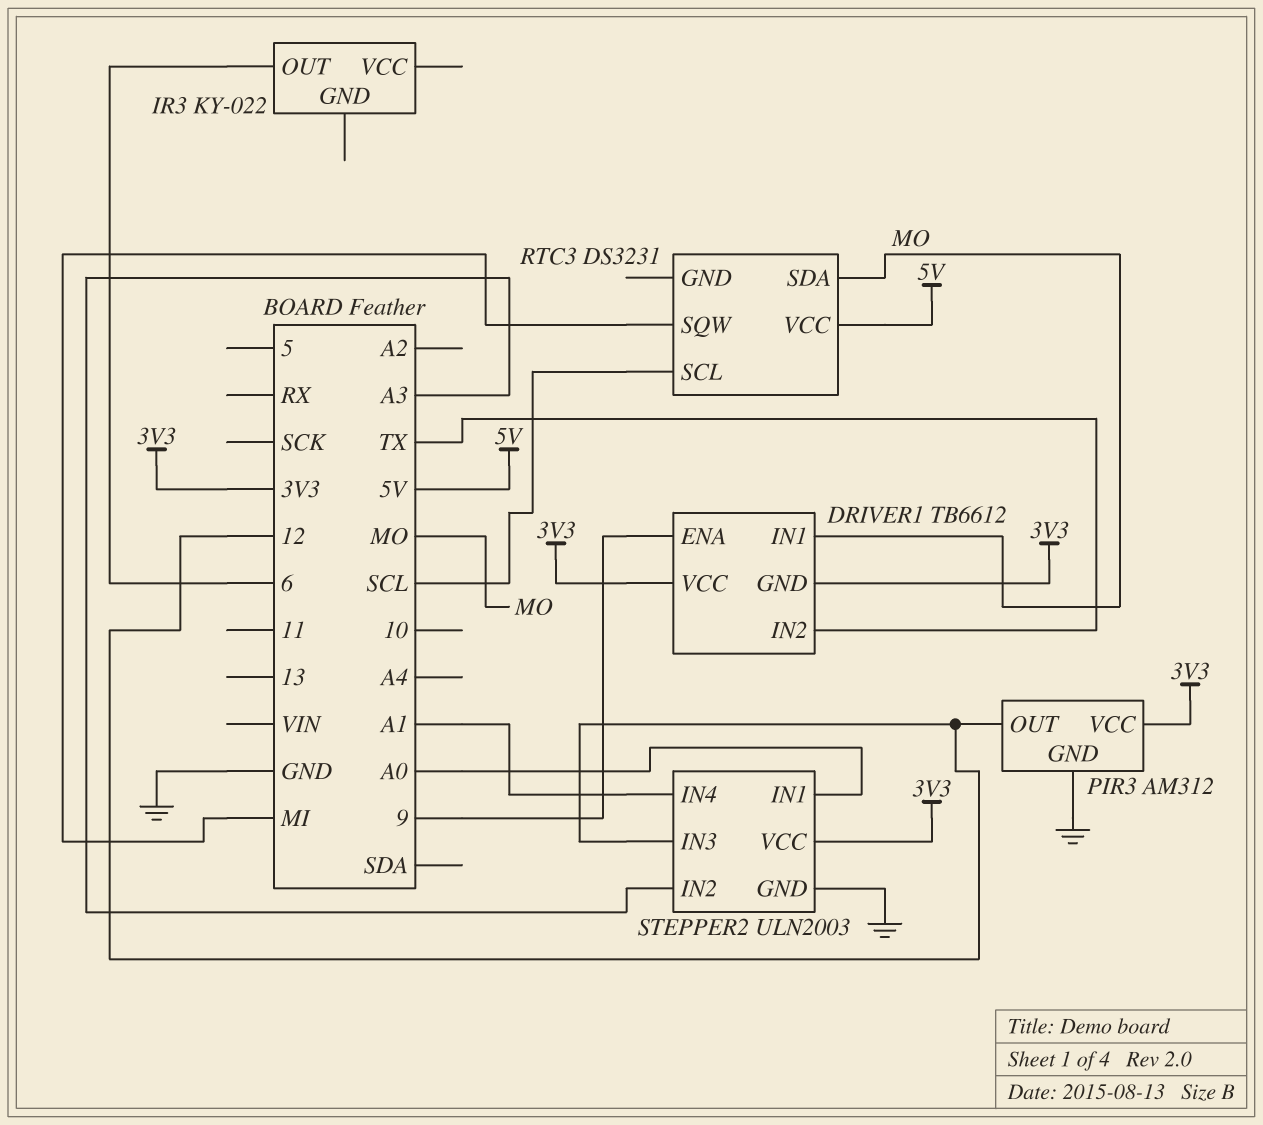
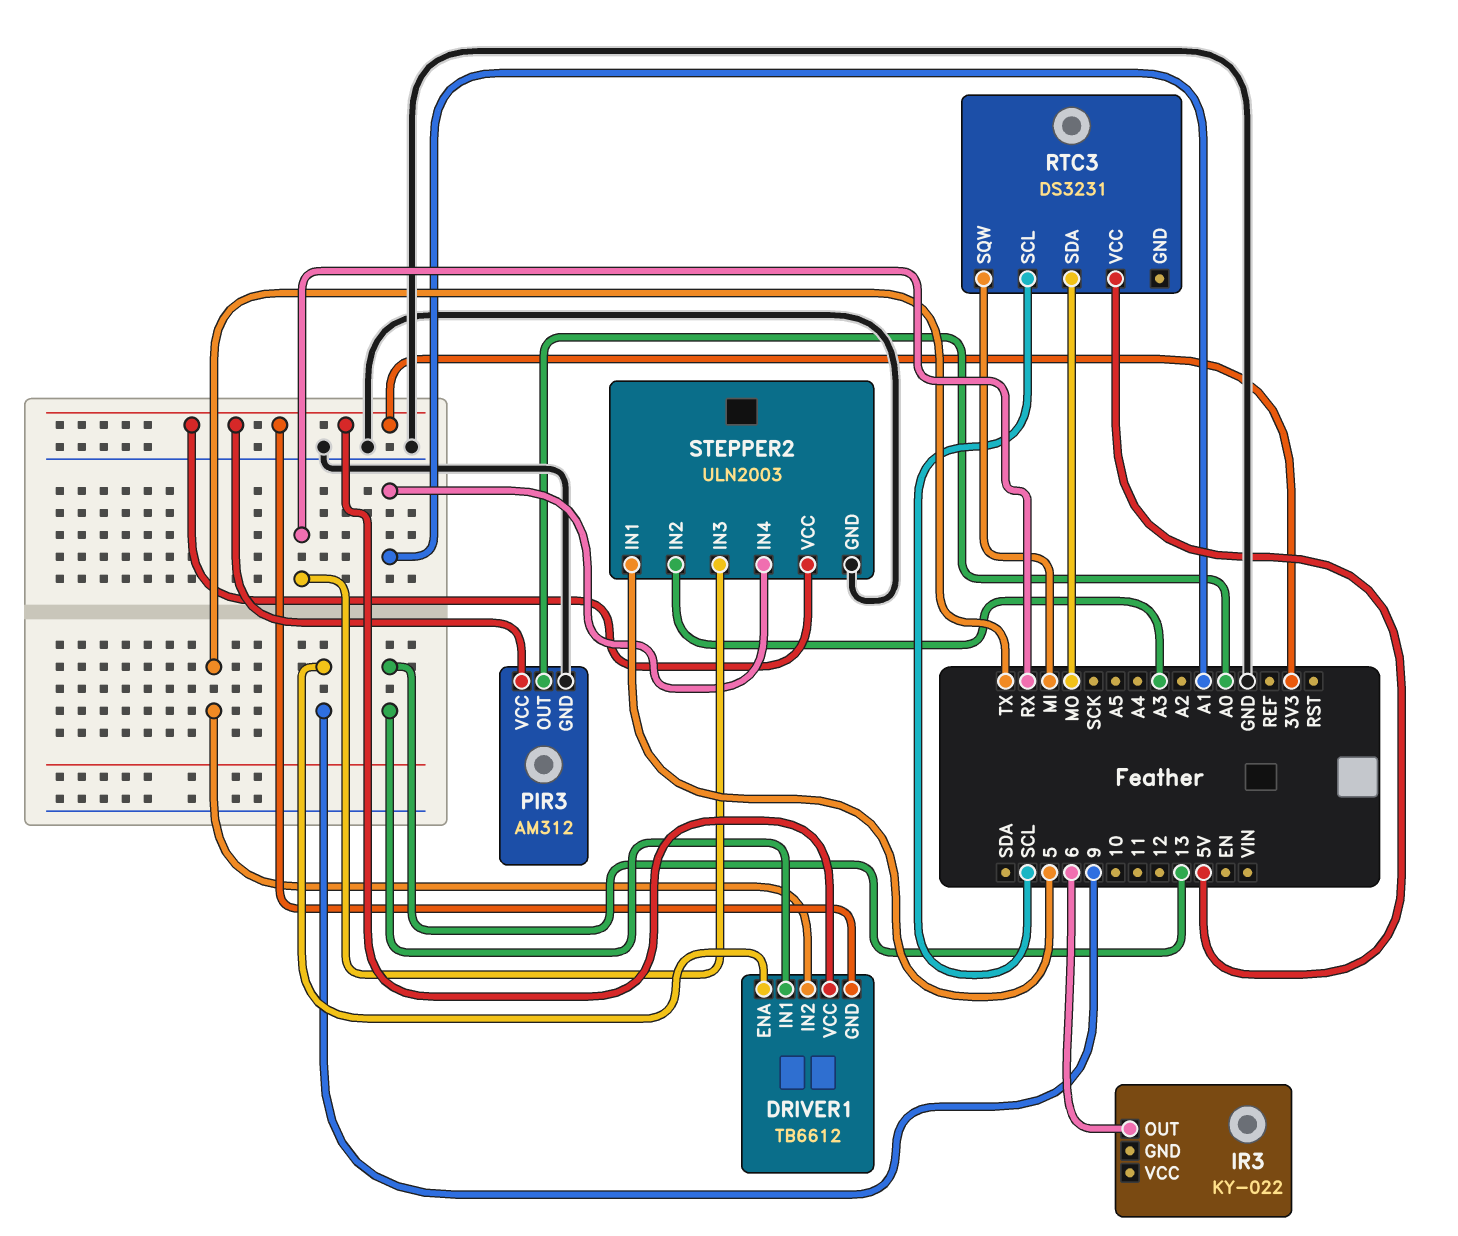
DRIVER1 pin IN1: MO -> 13
PIR3 pin OUT: 12 -> A0
STEPPER2 pin IN1: A0 -> 5
STEPPER2 pin IN3: 12 -> RX

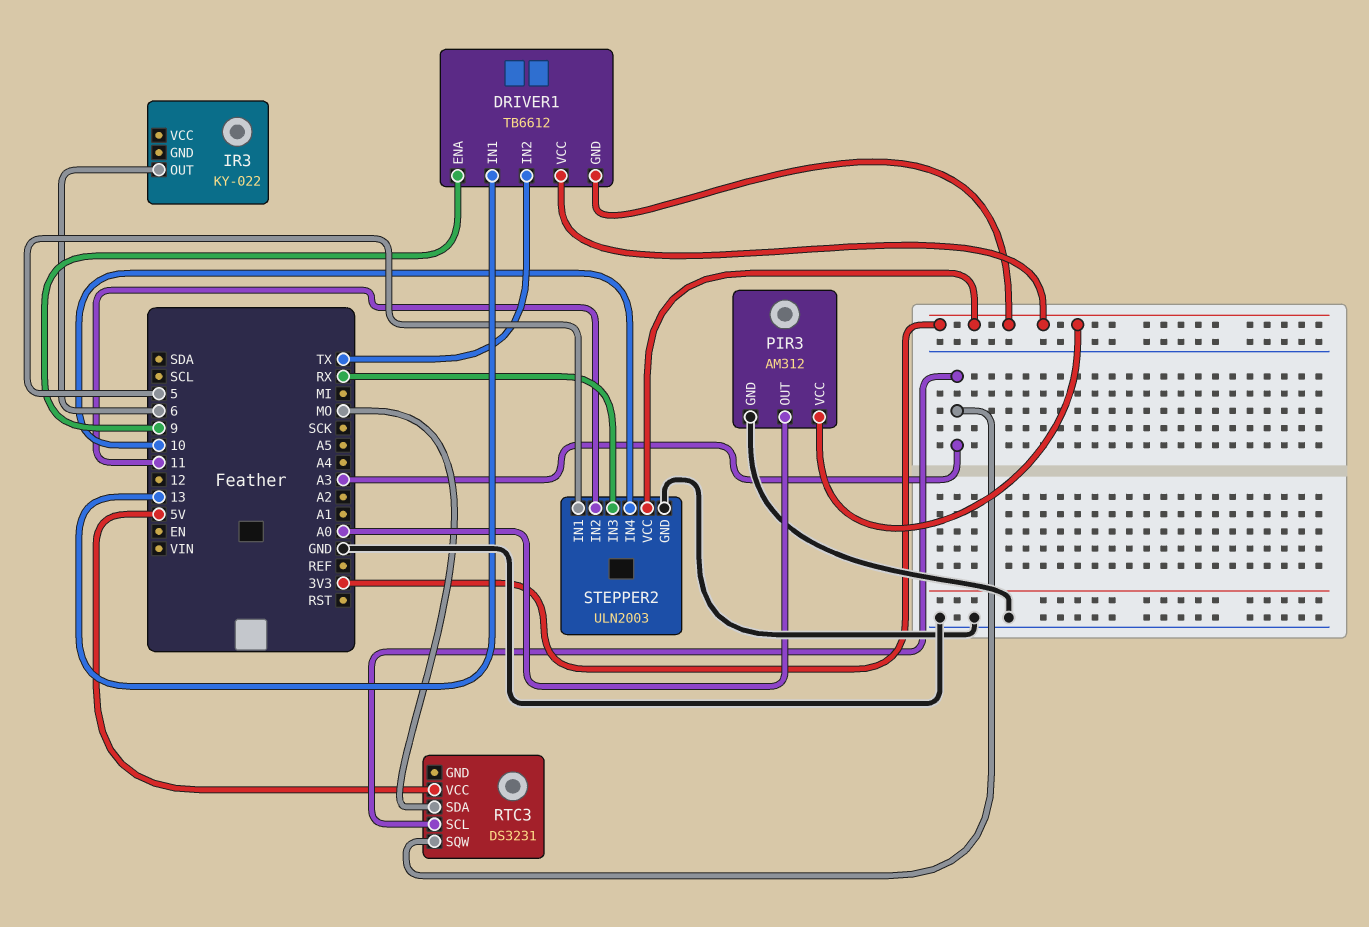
RTC3 pin SCL: SCL -> A3
RTC3 pin SQW: MI -> A3
STEPPER2 pin IN2: A3 -> 11
STEPPER2 pin IN4: A1 -> 10

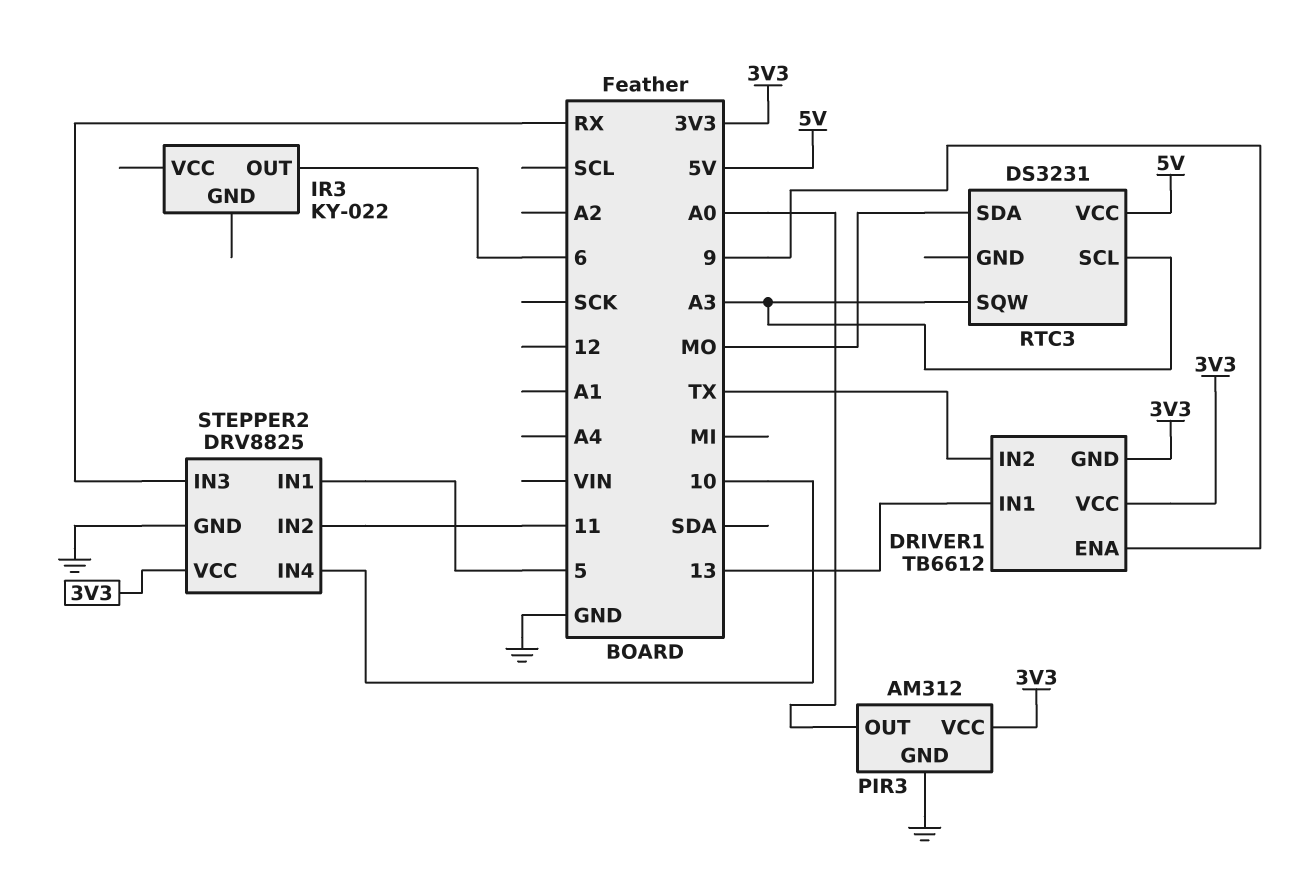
STEPPER2: ULN2003 -> DRV8825

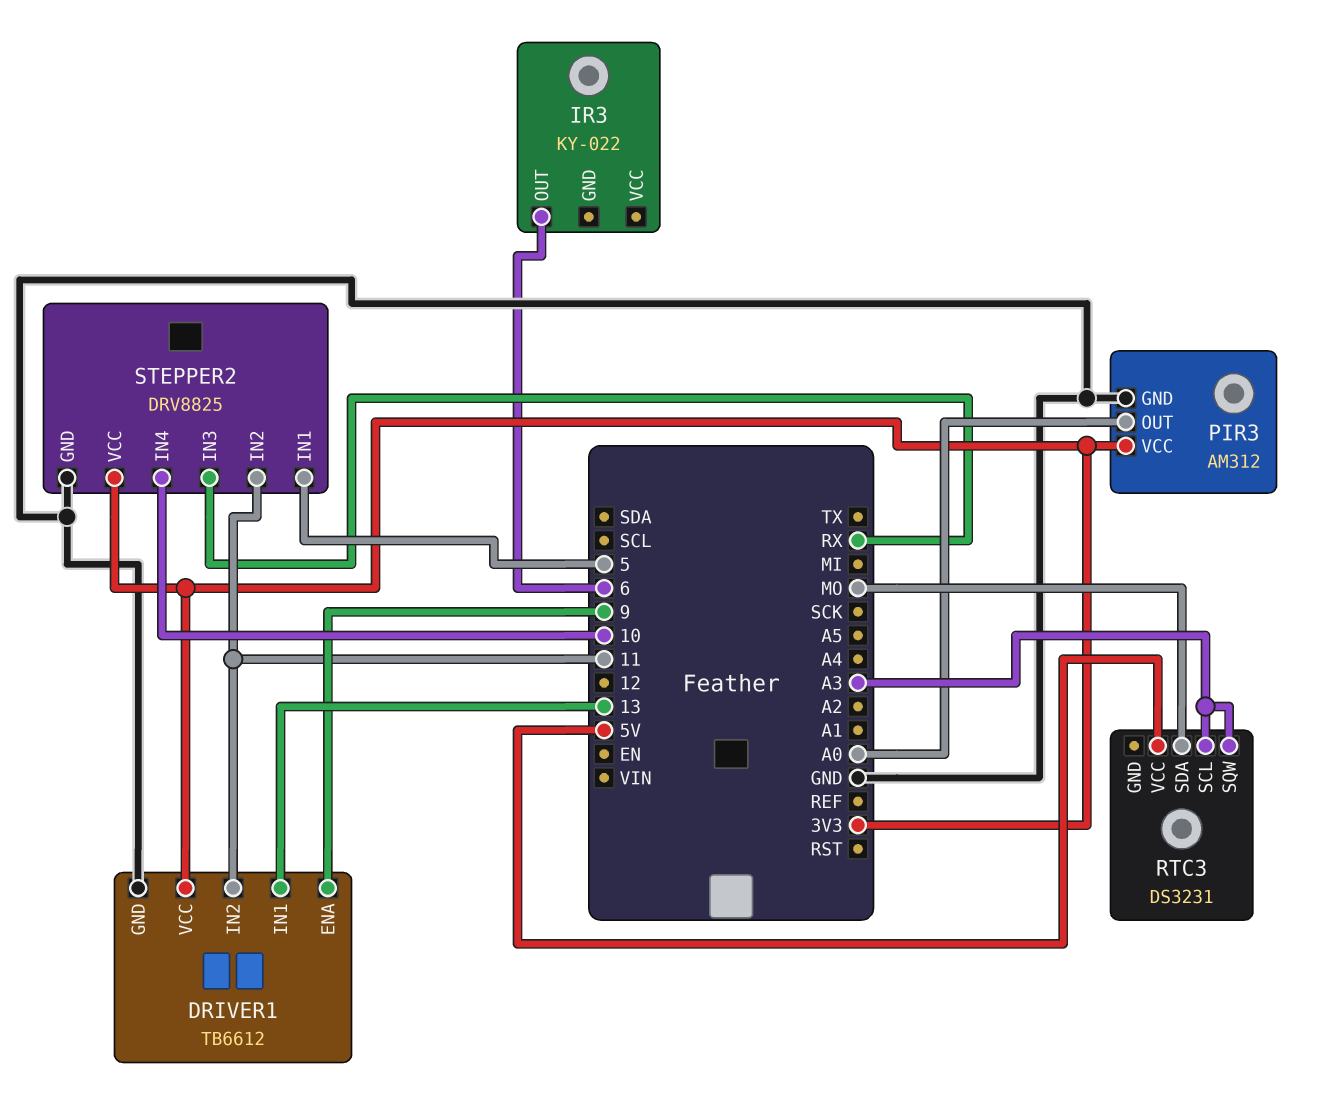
DRIVER1 pin GND: 3V3 -> GND
DRIVER1 pin IN2: TX -> 11

